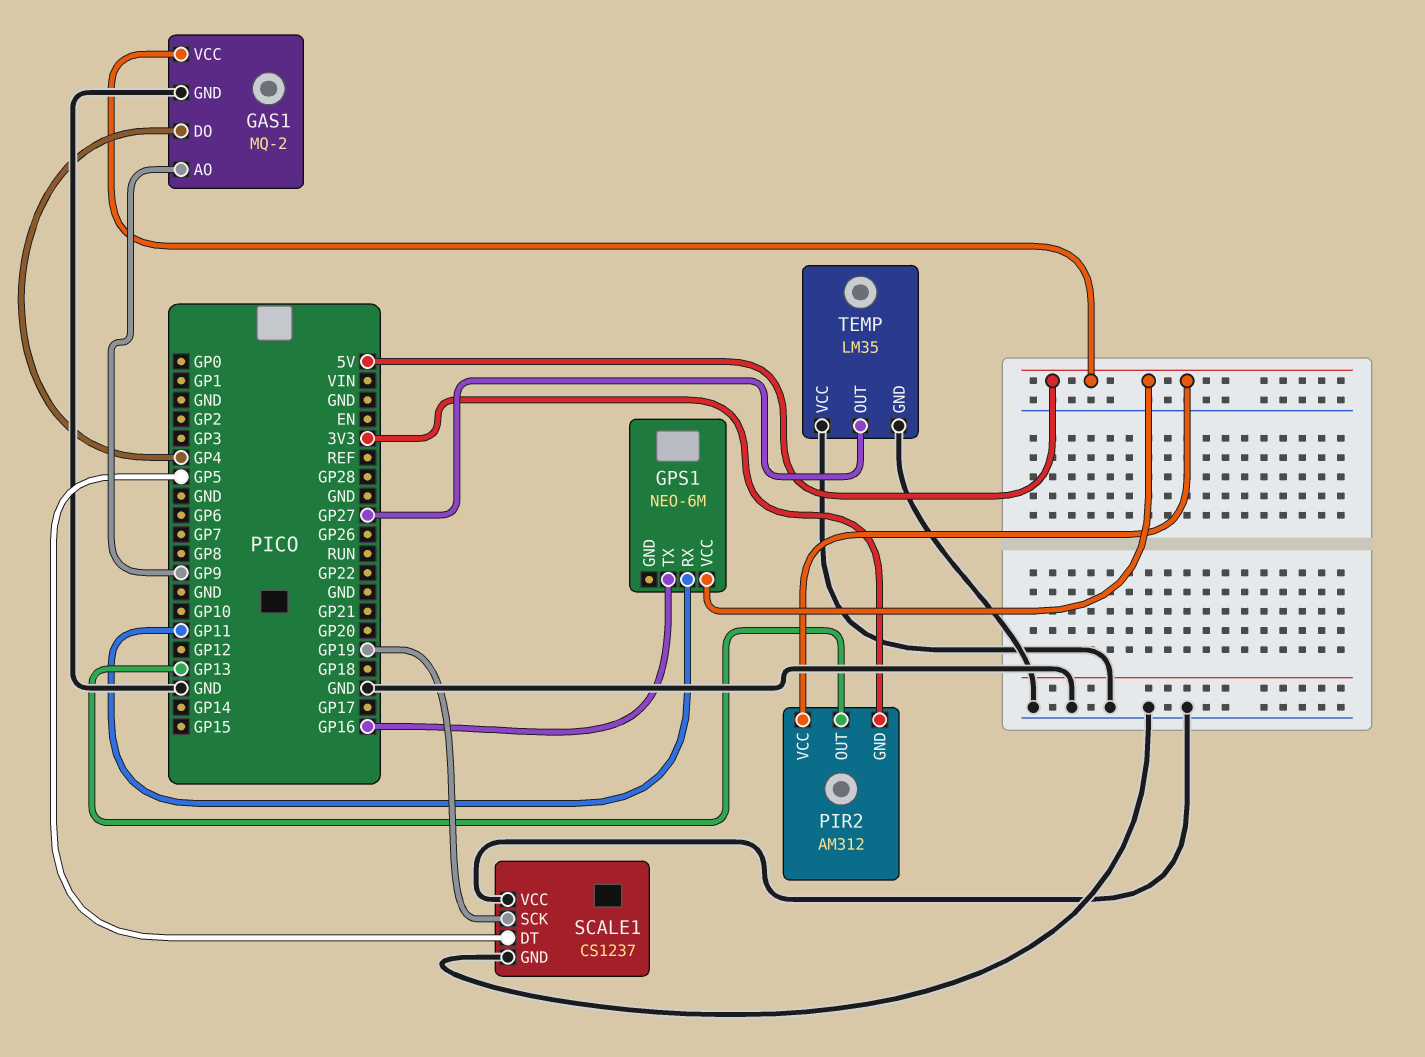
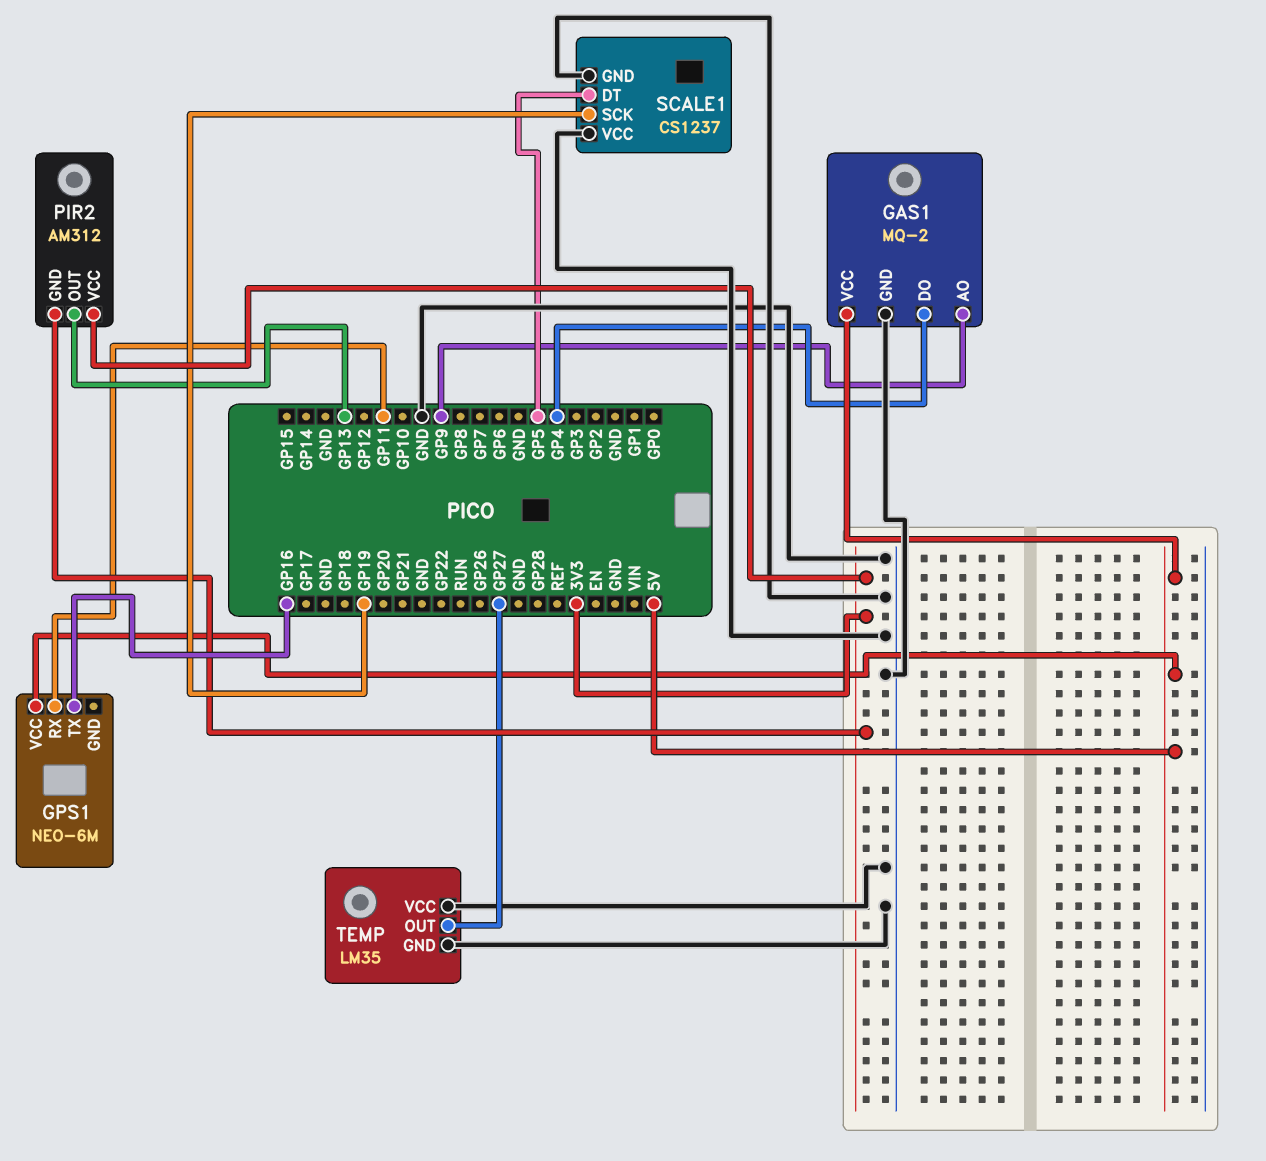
PIR2 pin VCC: 5V -> 3V3

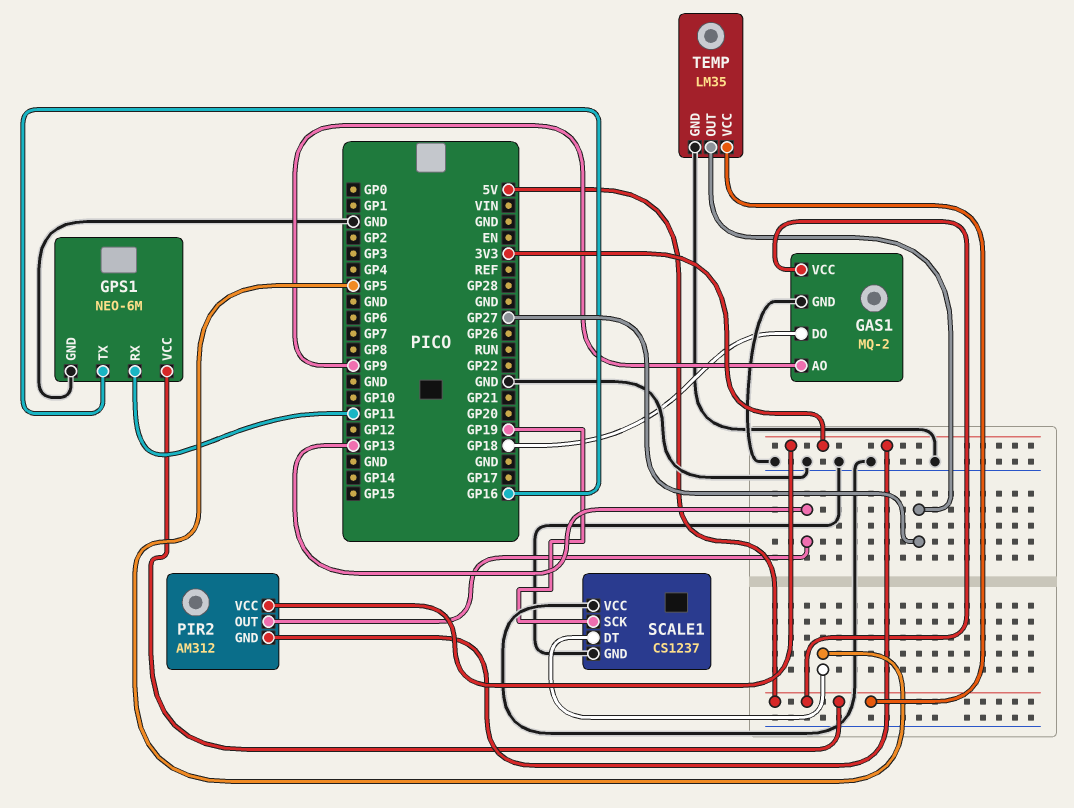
GAS1 pin DO: GP4 -> GP18
GPS1 pin GND: none -> GND
TEMP pin VCC: GND -> 5V

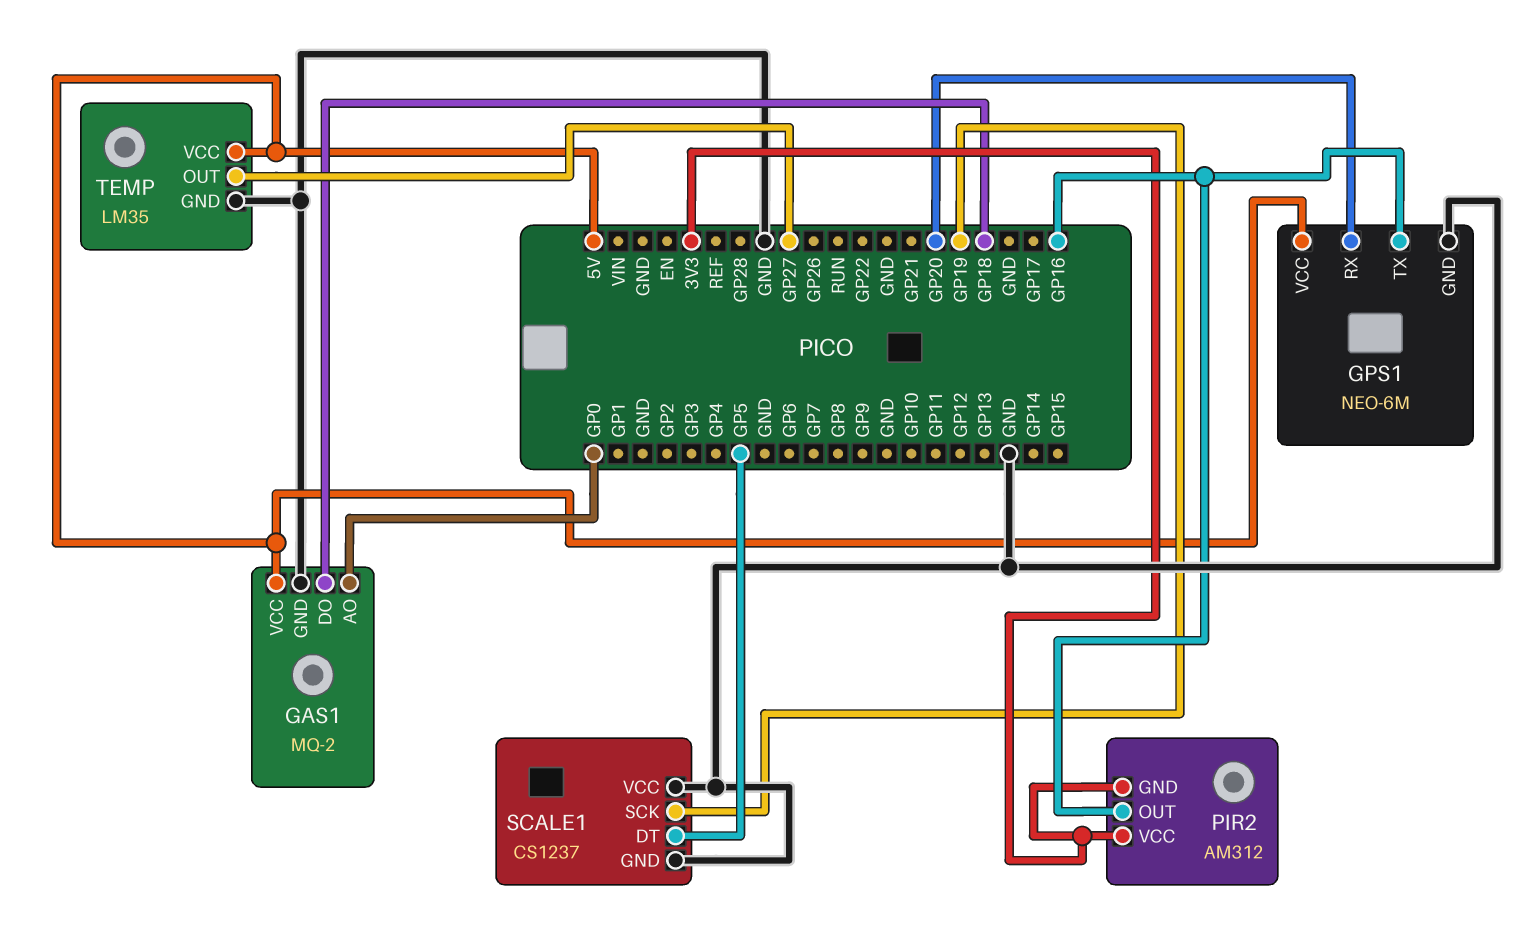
GAS1 pin AO: GP9 -> GP0
GPS1 pin RX: GP11 -> GP20
PIR2 pin OUT: GP13 -> GP16

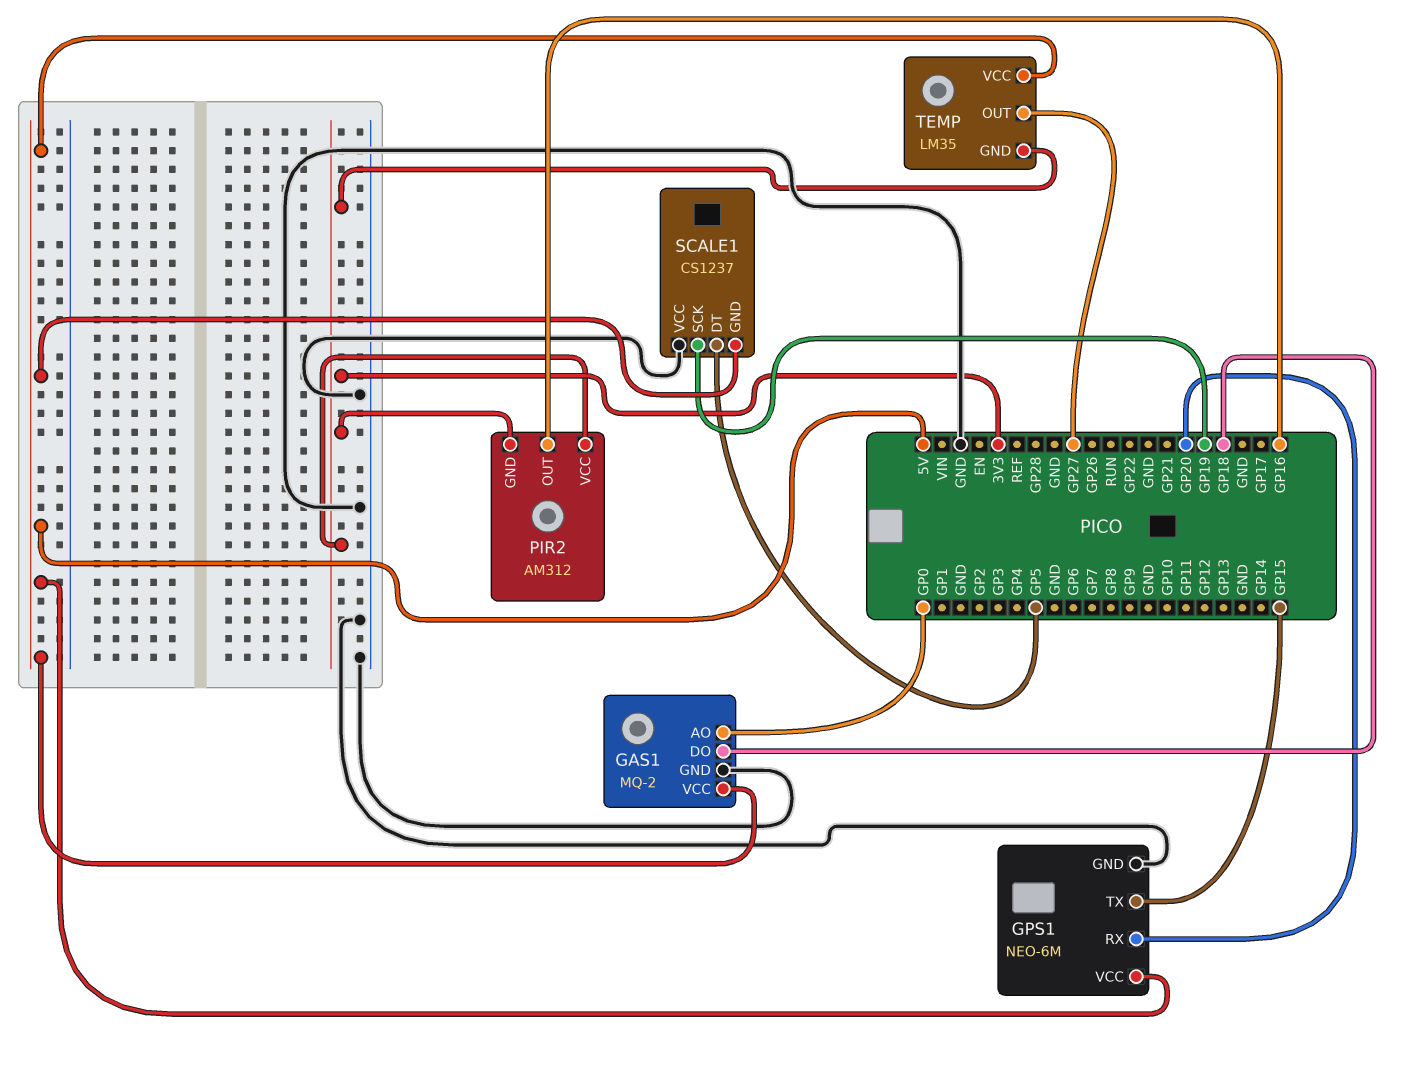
GPS1 pin TX: GP16 -> GP15
SCALE1 pin GND: GND -> 5V
TEMP pin GND: GND -> 3V3

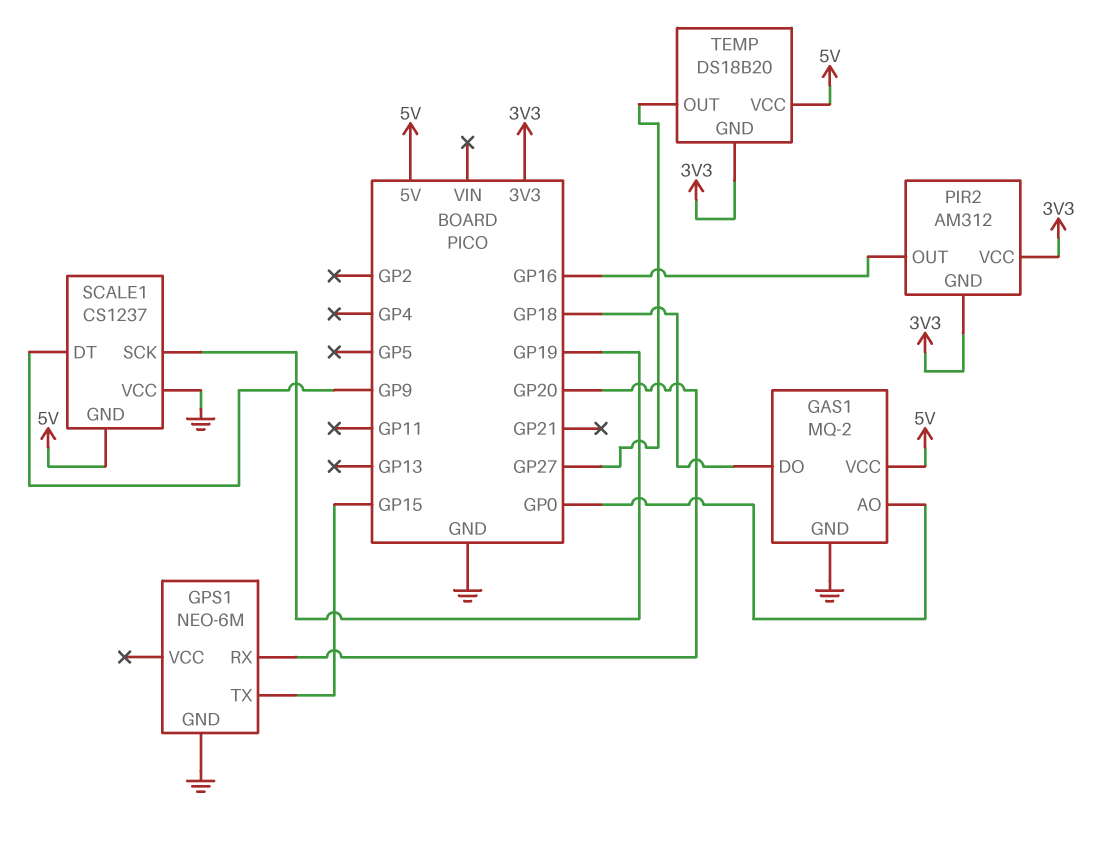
GPS1 pin VCC: 5V -> none
SCALE1 pin DT: GP5 -> GP9
TEMP: LM35 -> DS18B20

